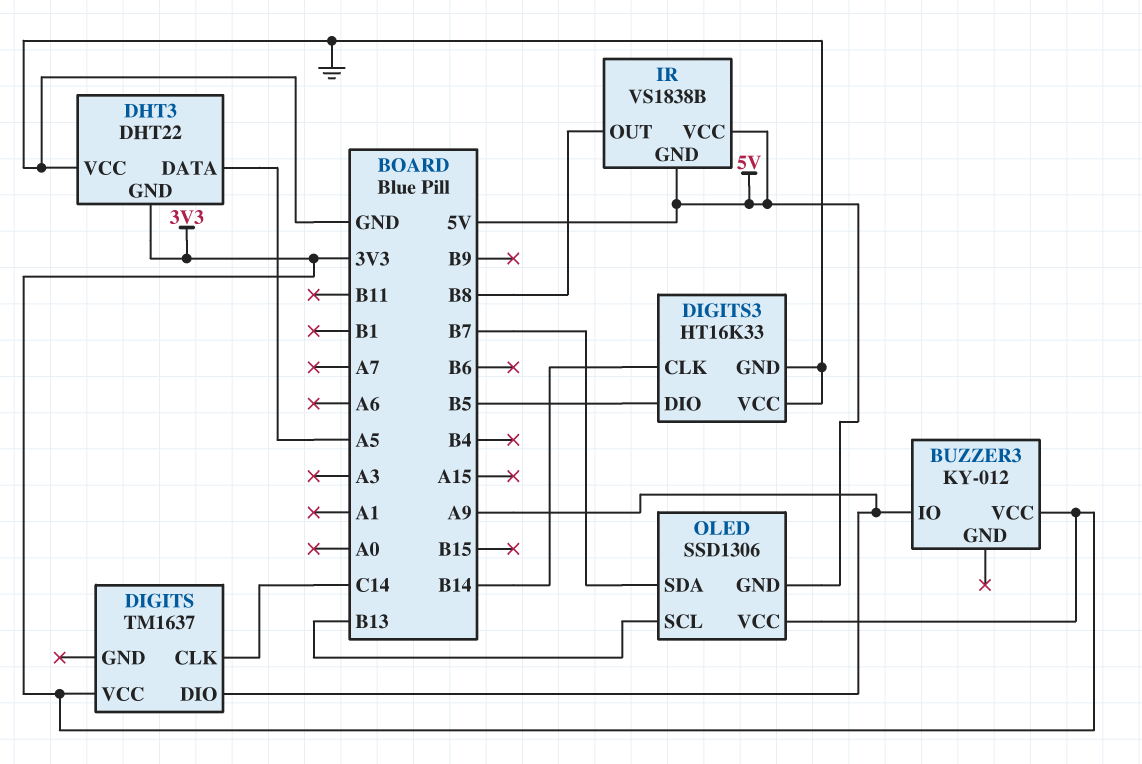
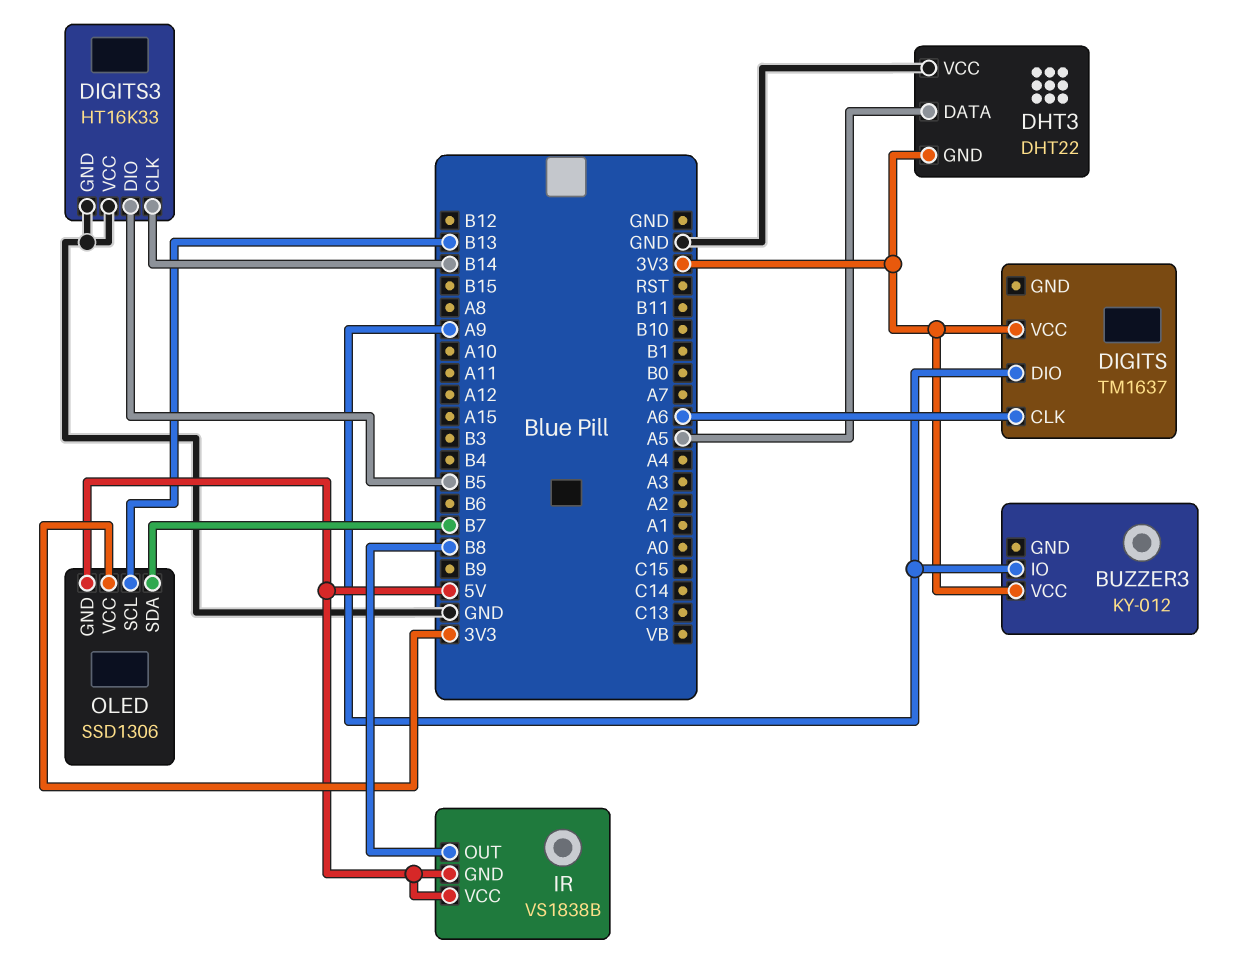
DIGITS pin CLK: C14 -> A6

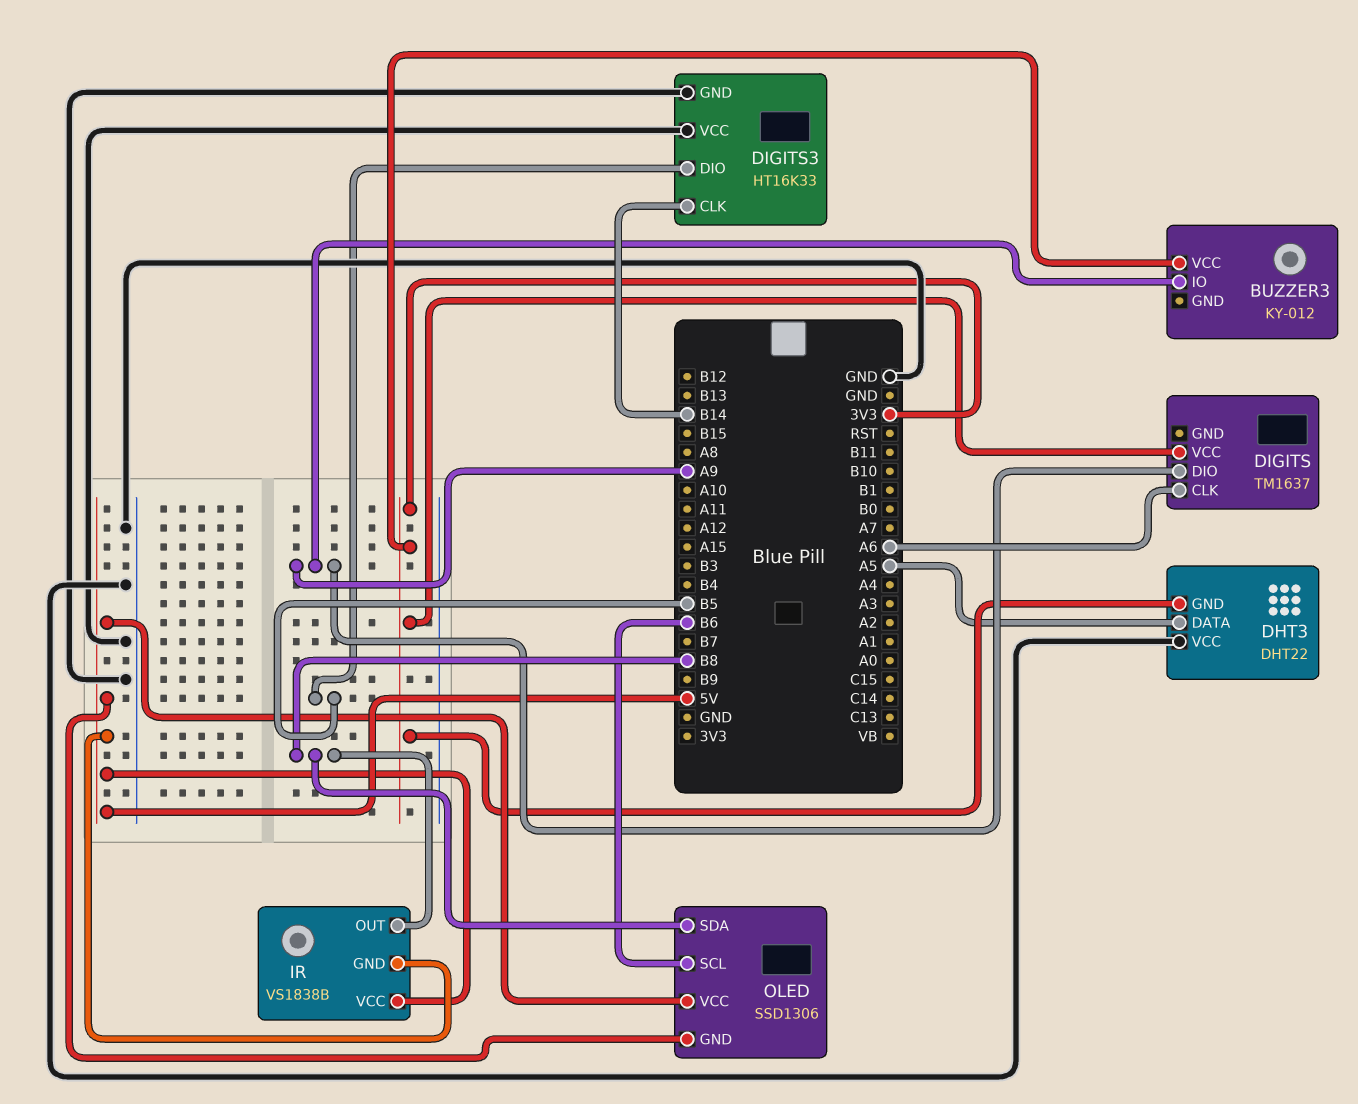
OLED pin SCL: B13 -> B6
OLED pin SDA: B7 -> B8
OLED pin VCC: 3V3 -> 5V

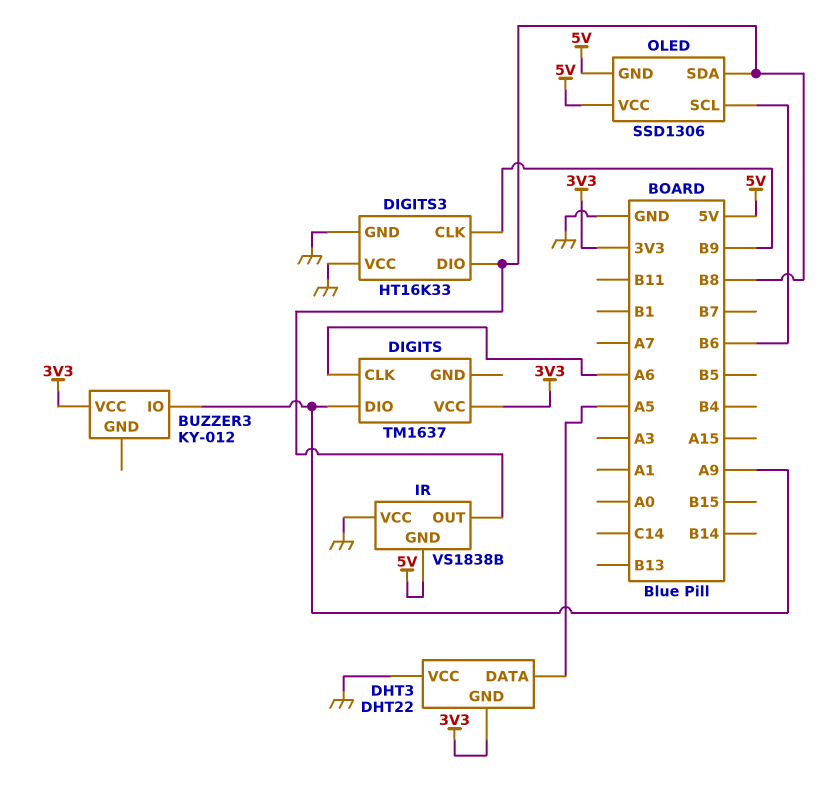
DIGITS3 pin CLK: B14 -> B9
DIGITS3 pin DIO: B5 -> B8
IR pin VCC: 5V -> GND

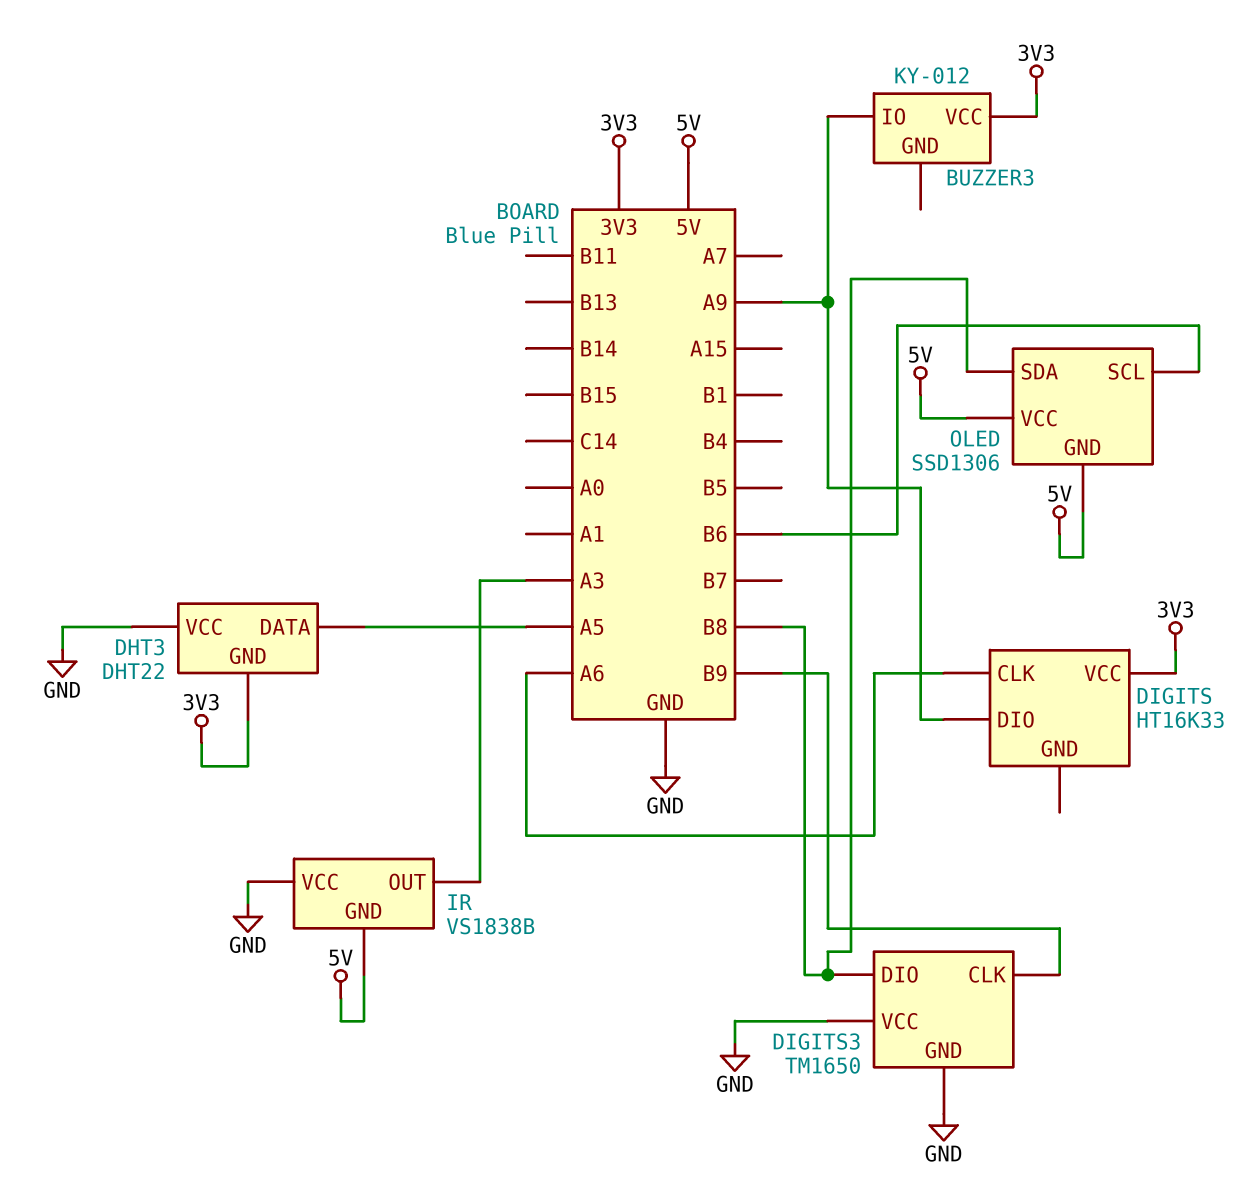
DIGITS: TM1637 -> HT16K33
DIGITS3: HT16K33 -> TM1650
IR pin OUT: B8 -> A3

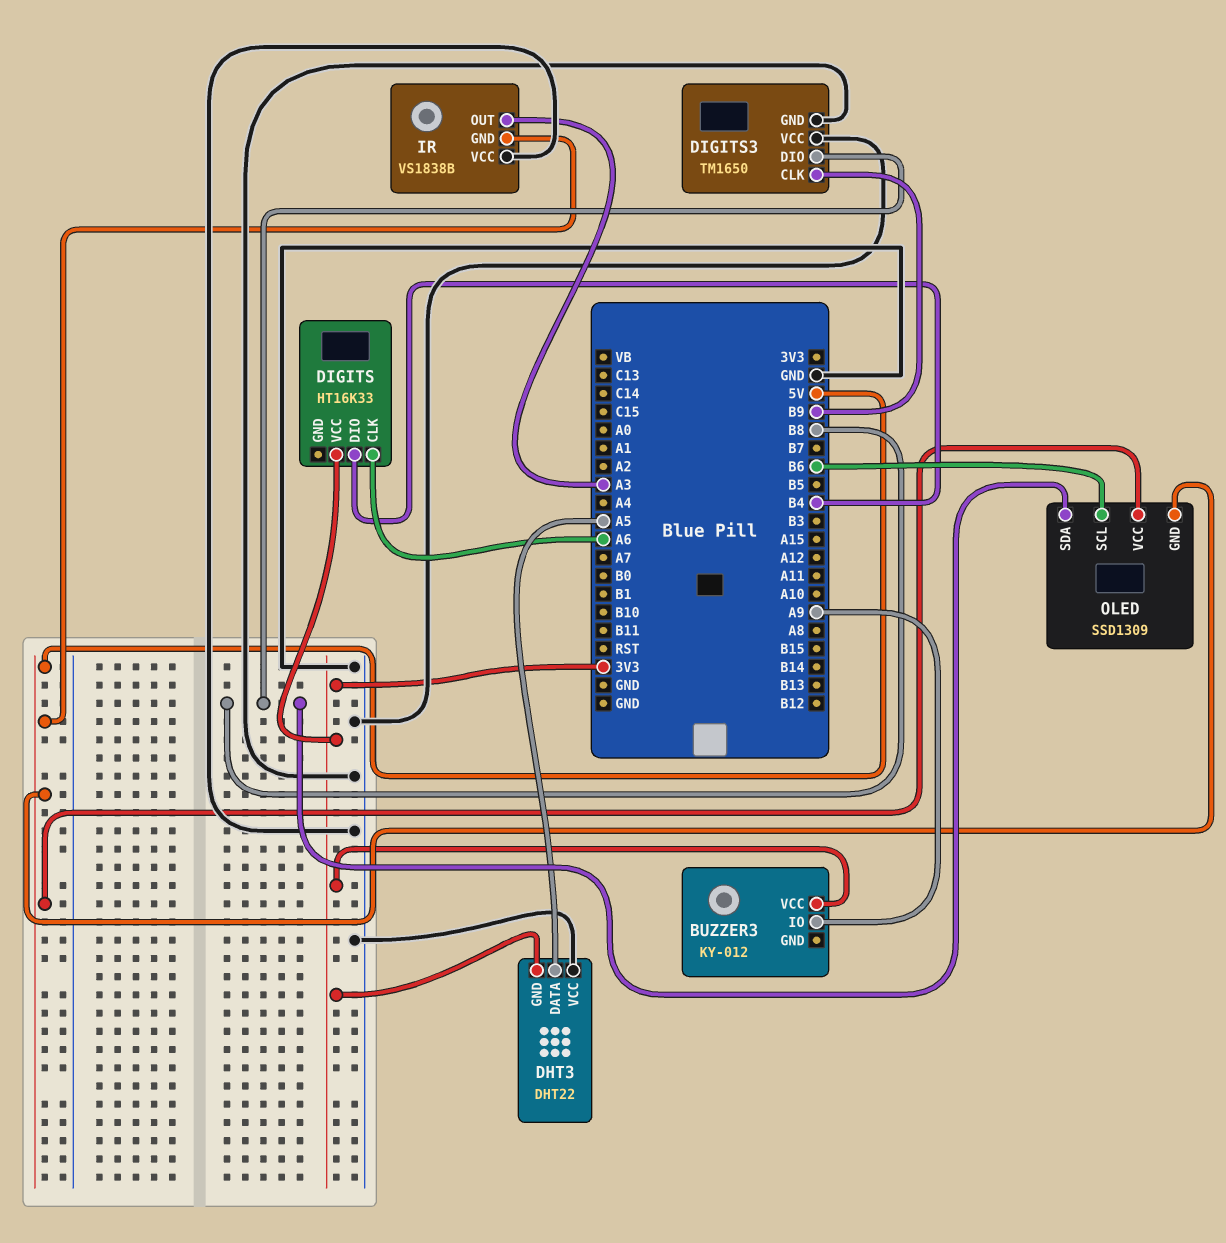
DIGITS pin DIO: A9 -> B4
OLED: SSD1306 -> SSD1309

